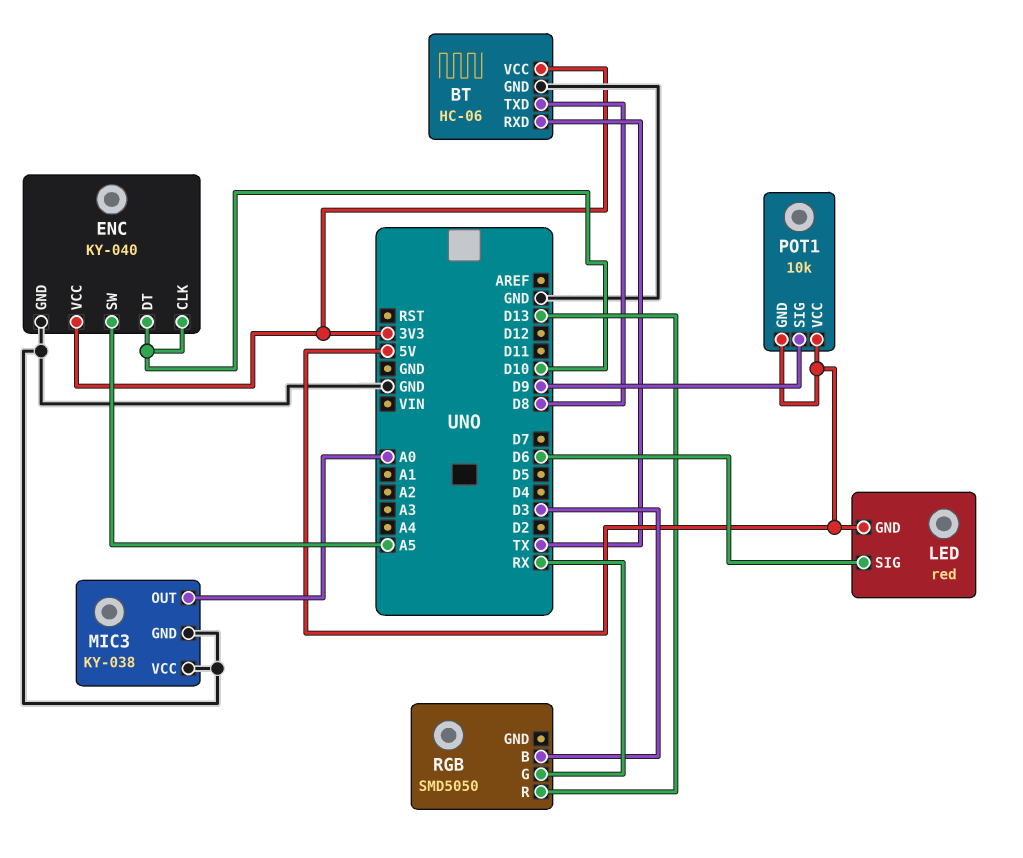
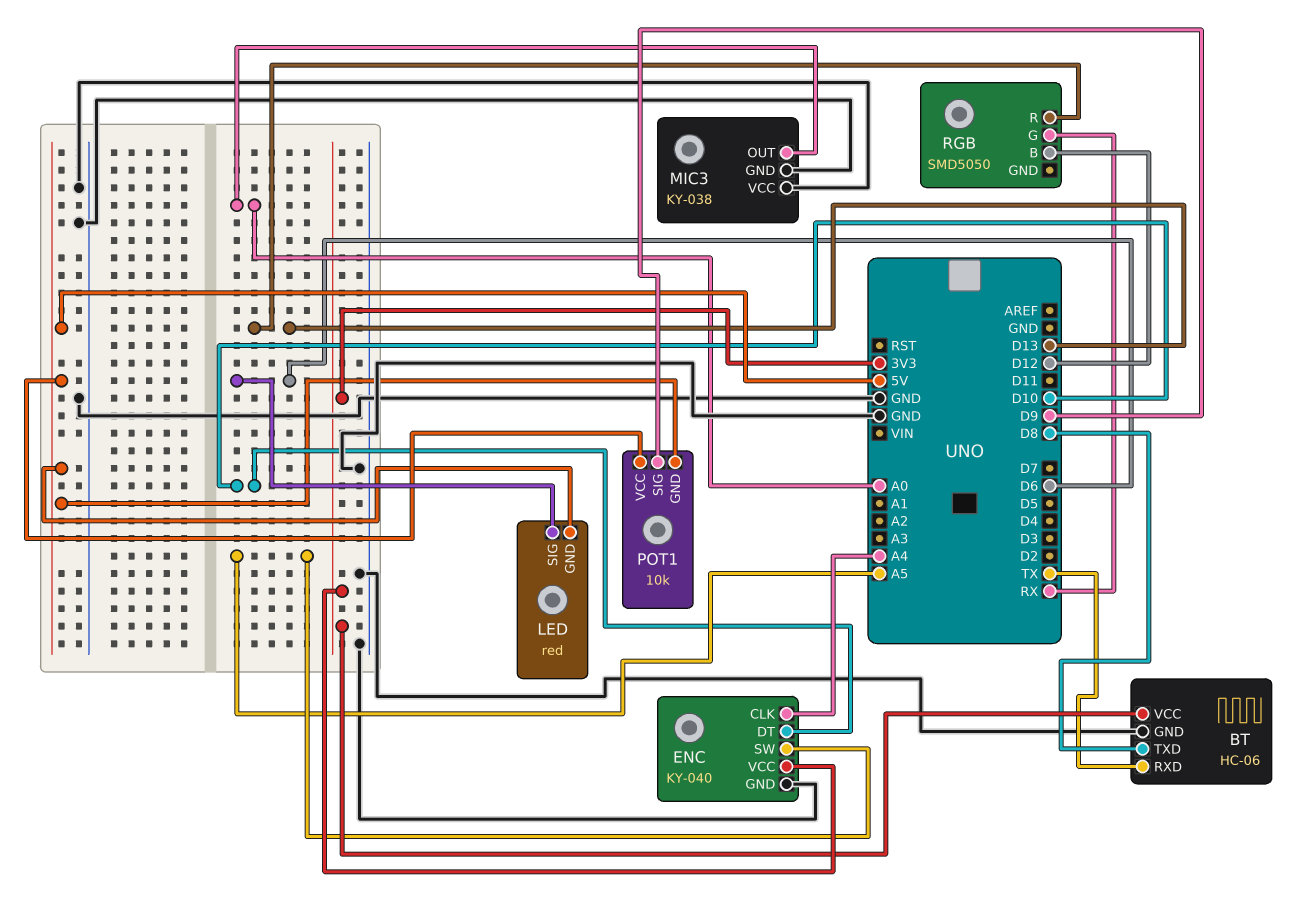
ENC pin CLK: D10 -> A4
RGB pin B: D3 -> D12

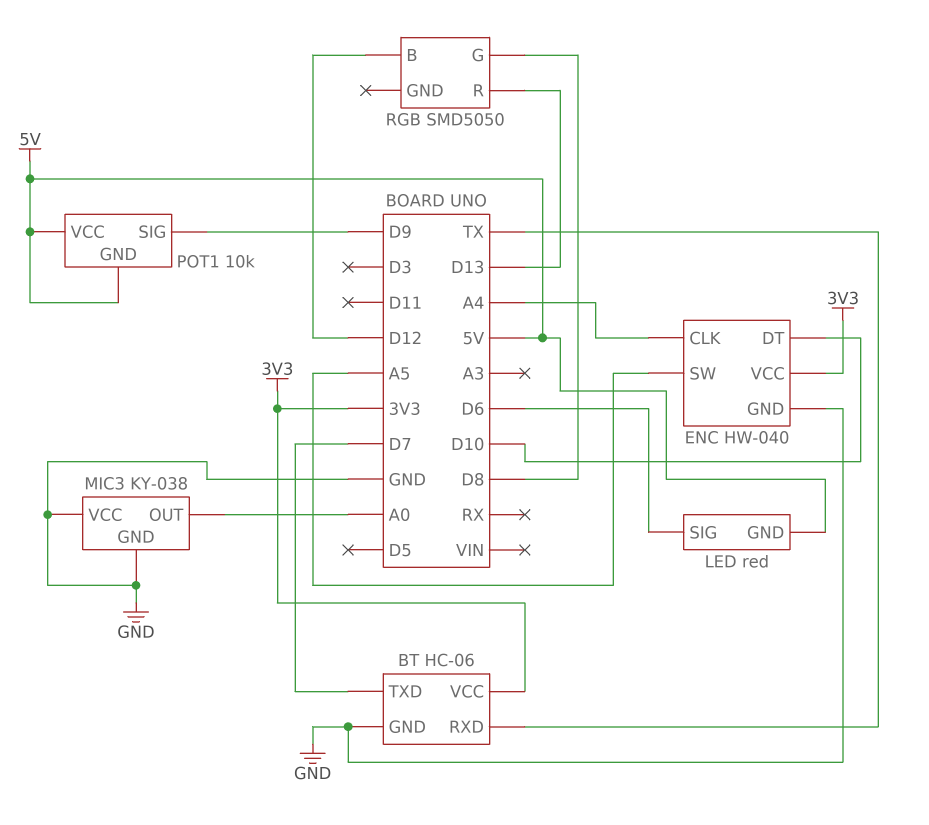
BT pin TXD: D8 -> D7
ENC: KY-040 -> HW-040
RGB pin G: RX -> D8

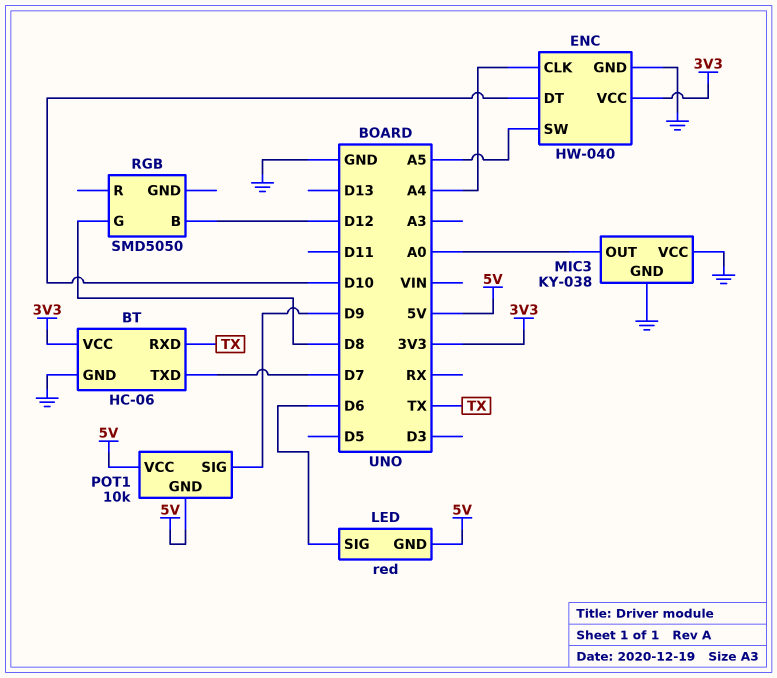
RGB pin R: D13 -> none

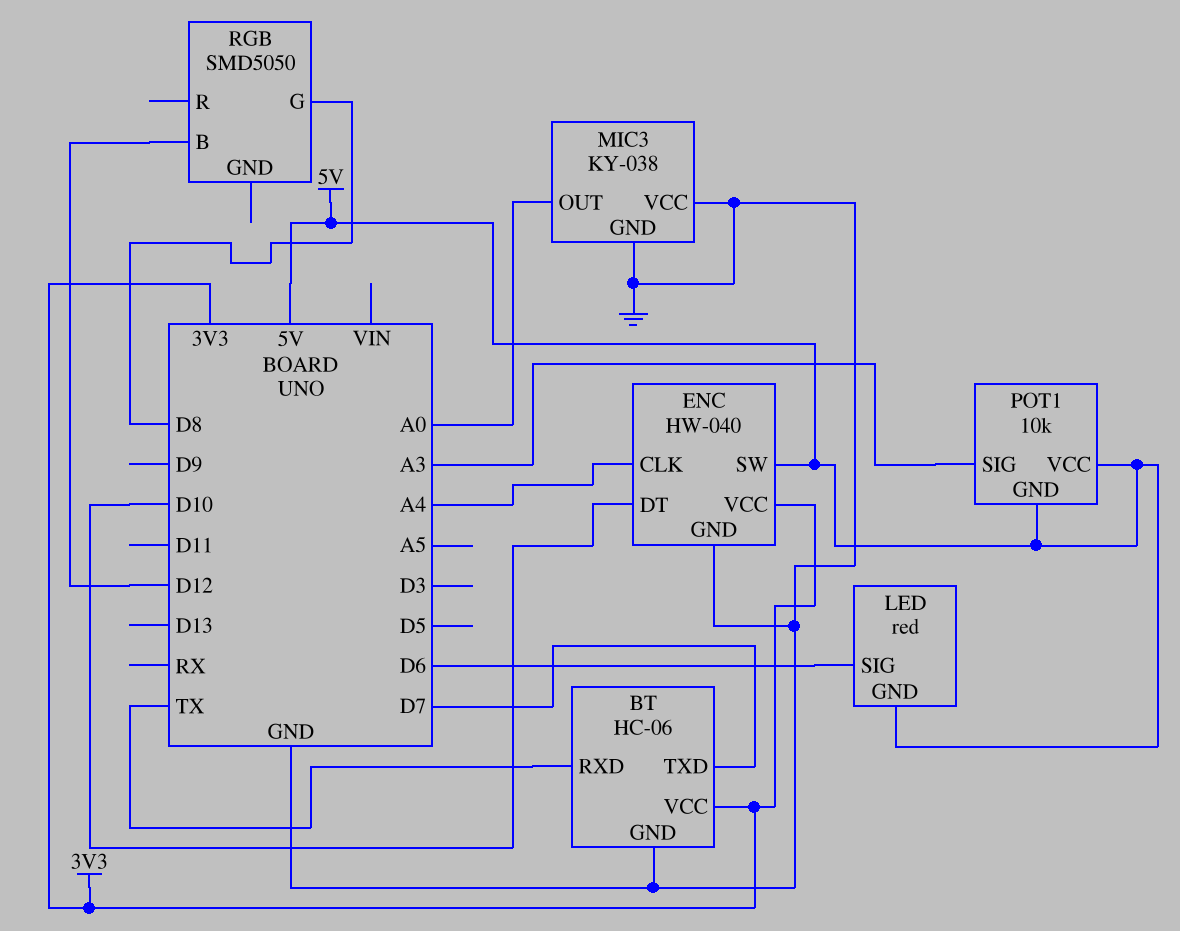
ENC pin SW: A5 -> 5V
POT1 pin SIG: D9 -> A3

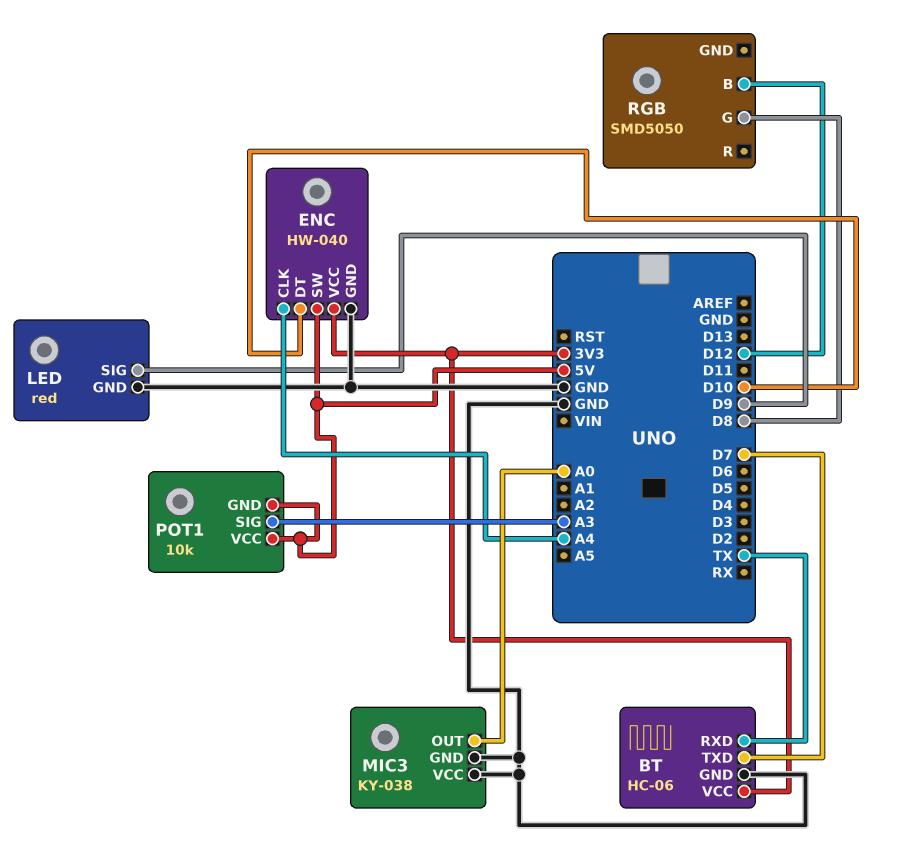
LED pin GND: 5V -> GND
LED pin SIG: D6 -> D9

